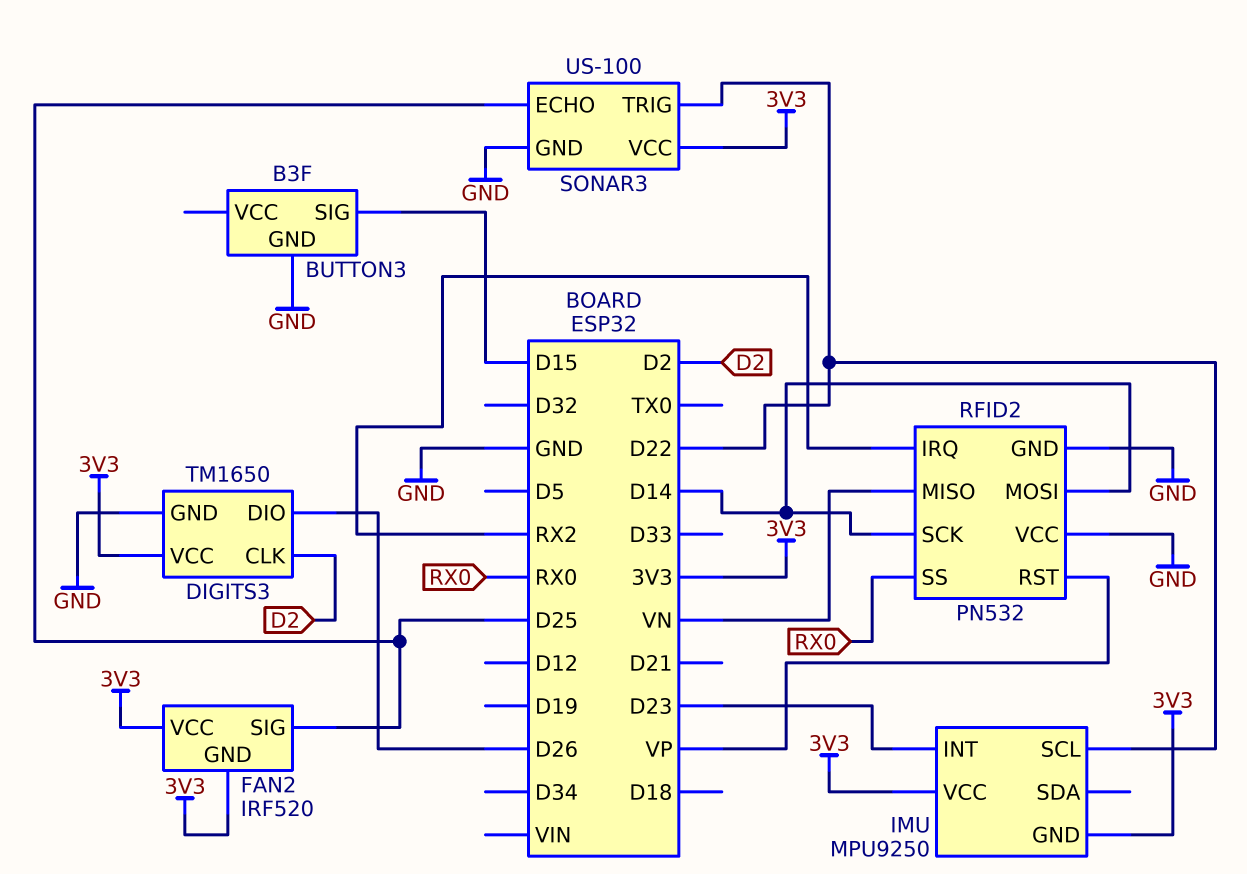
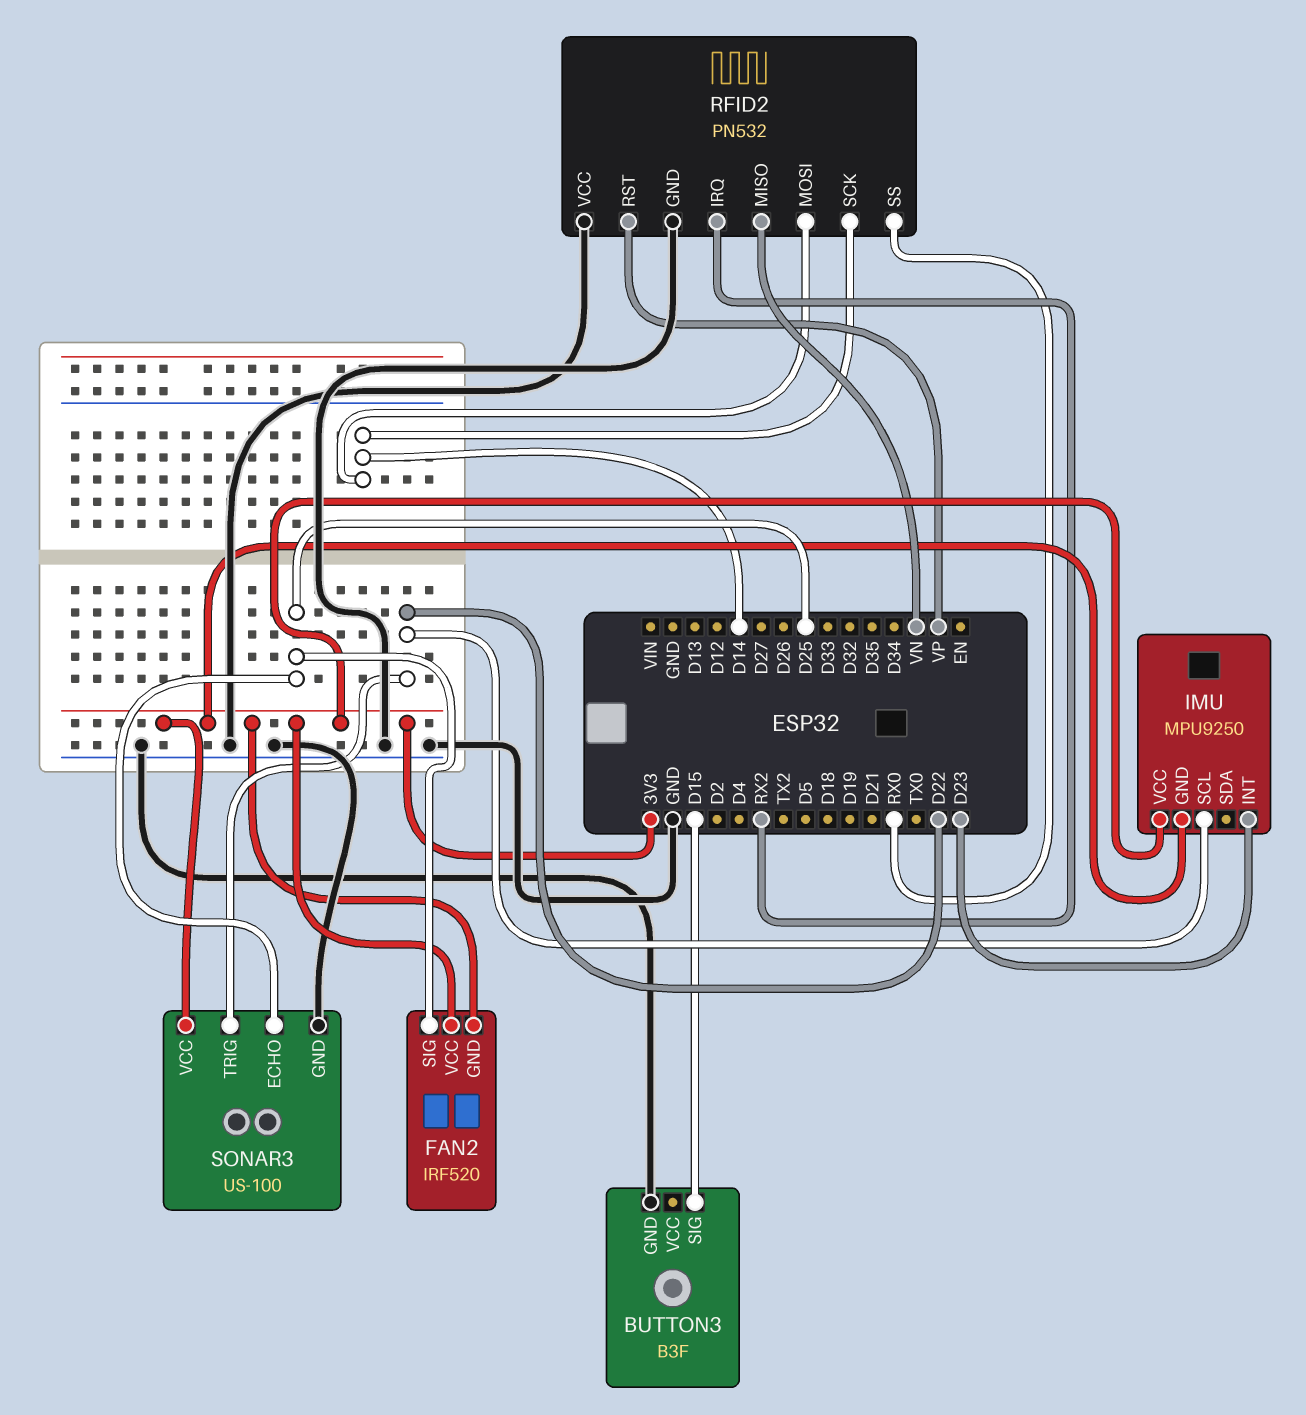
DIGITS3: TM1650 -> none
DIGITS3 pin CLK: D2 -> none
DIGITS3 pin DIO: D26 -> none
DIGITS3 pin GND: GND -> none
DIGITS3 pin VCC: 3V3 -> none

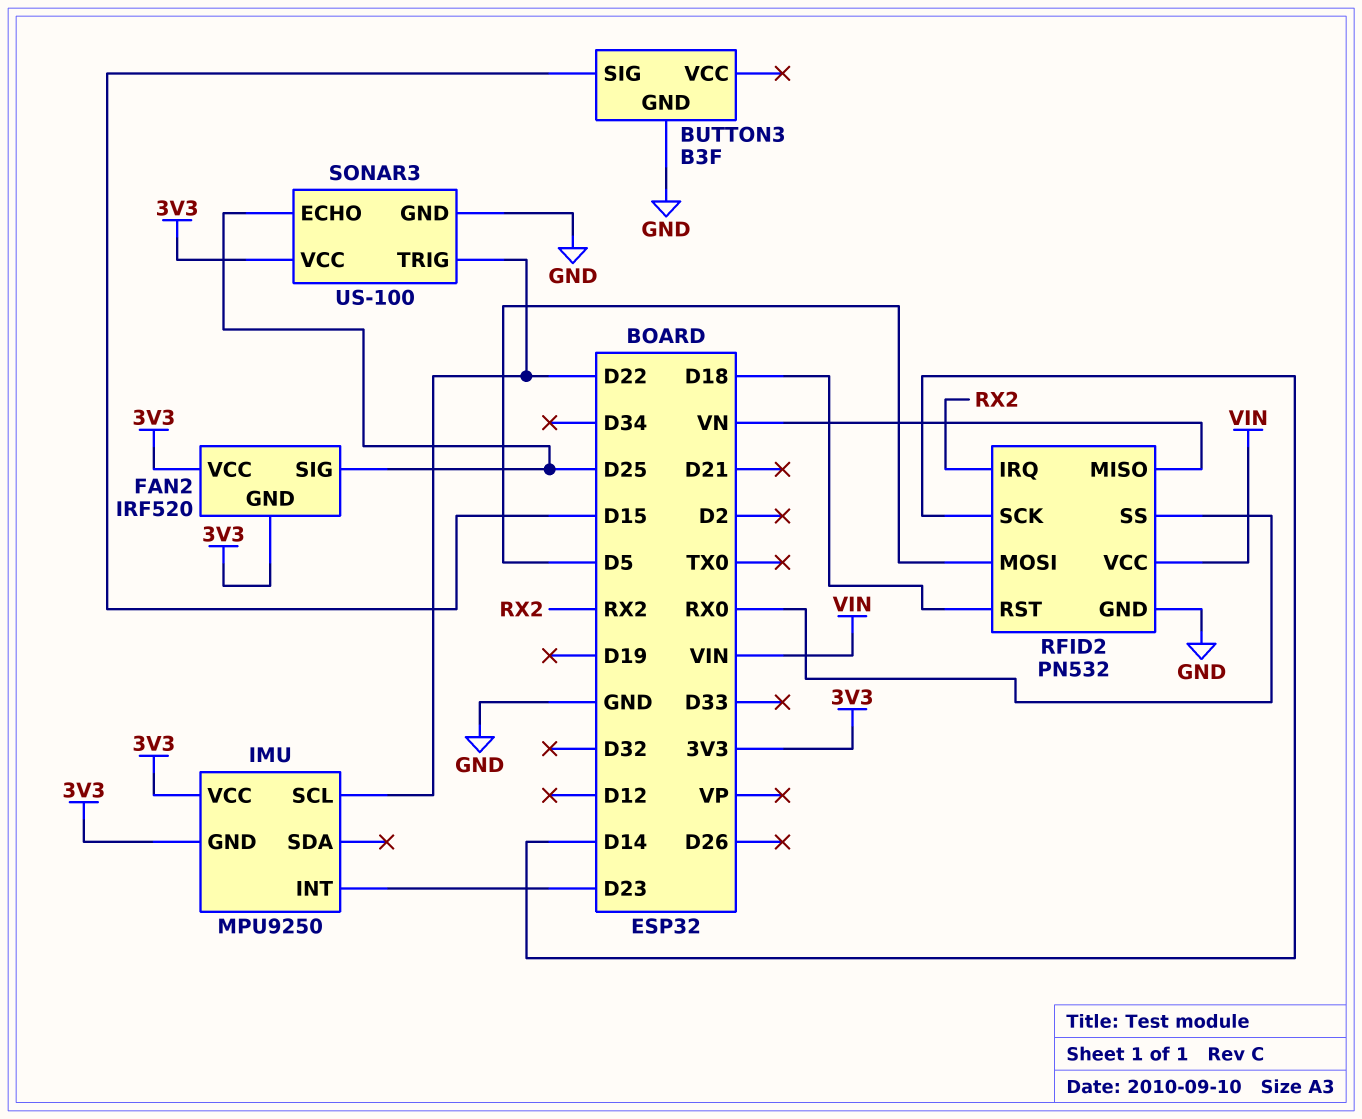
RFID2 pin MOSI: D14 -> D5
RFID2 pin RST: VP -> D18
RFID2 pin VCC: GND -> VIN

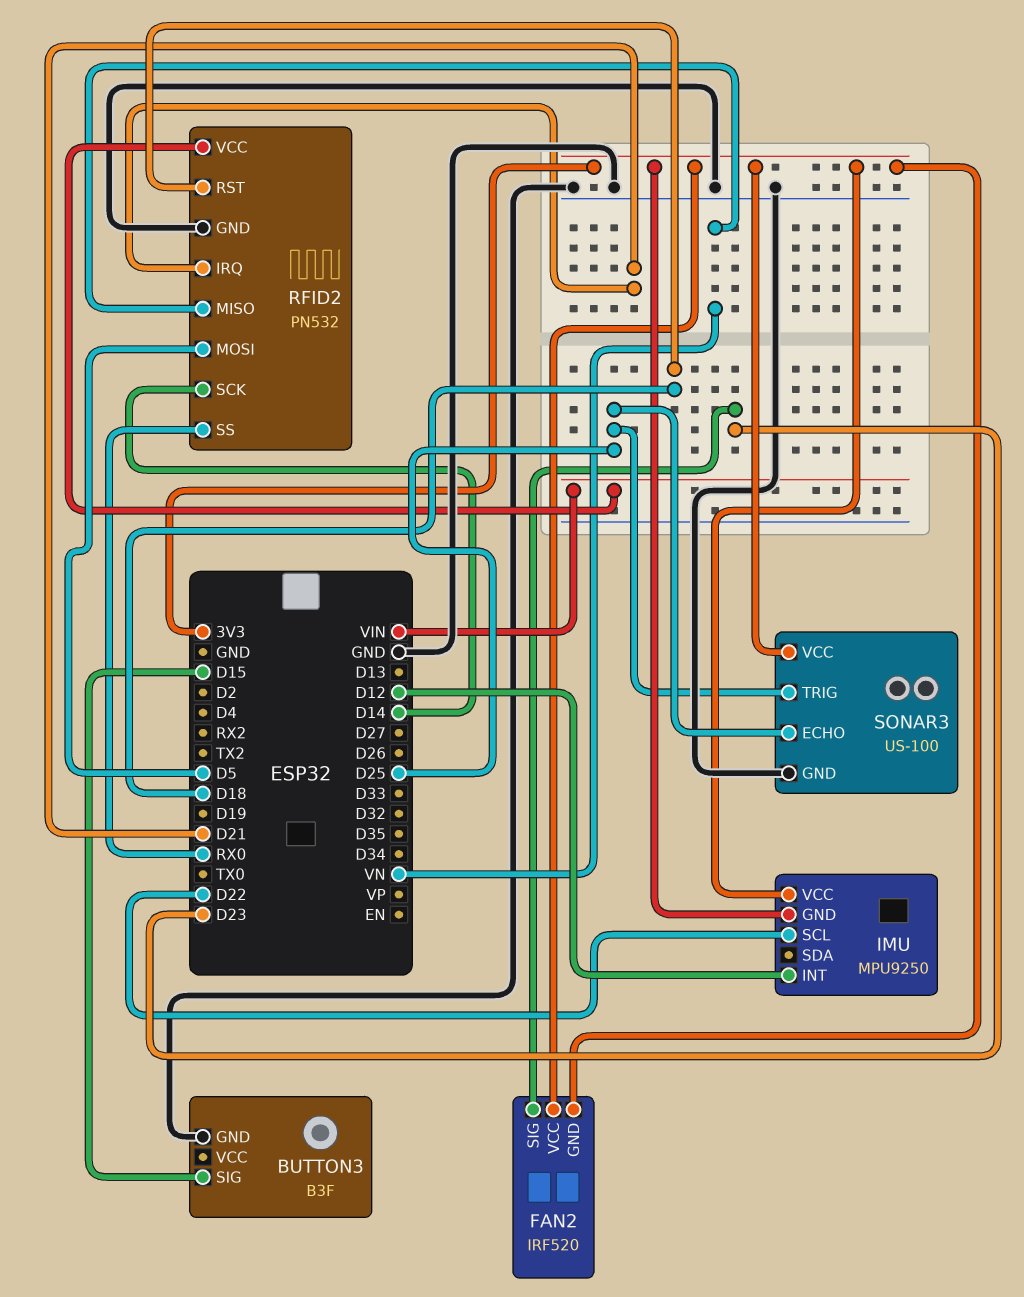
FAN2 pin SIG: D25 -> D23
IMU pin INT: D23 -> D12
RFID2 pin IRQ: RX2 -> D21
SONAR3 pin TRIG: D22 -> D25

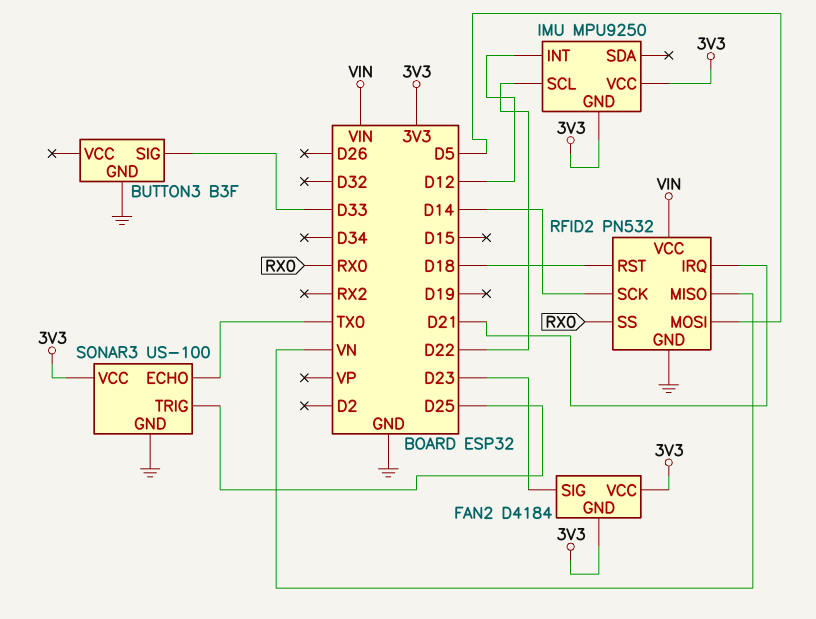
BUTTON3 pin SIG: D15 -> D33
FAN2: IRF520 -> D4184
SONAR3 pin ECHO: D25 -> TX0

